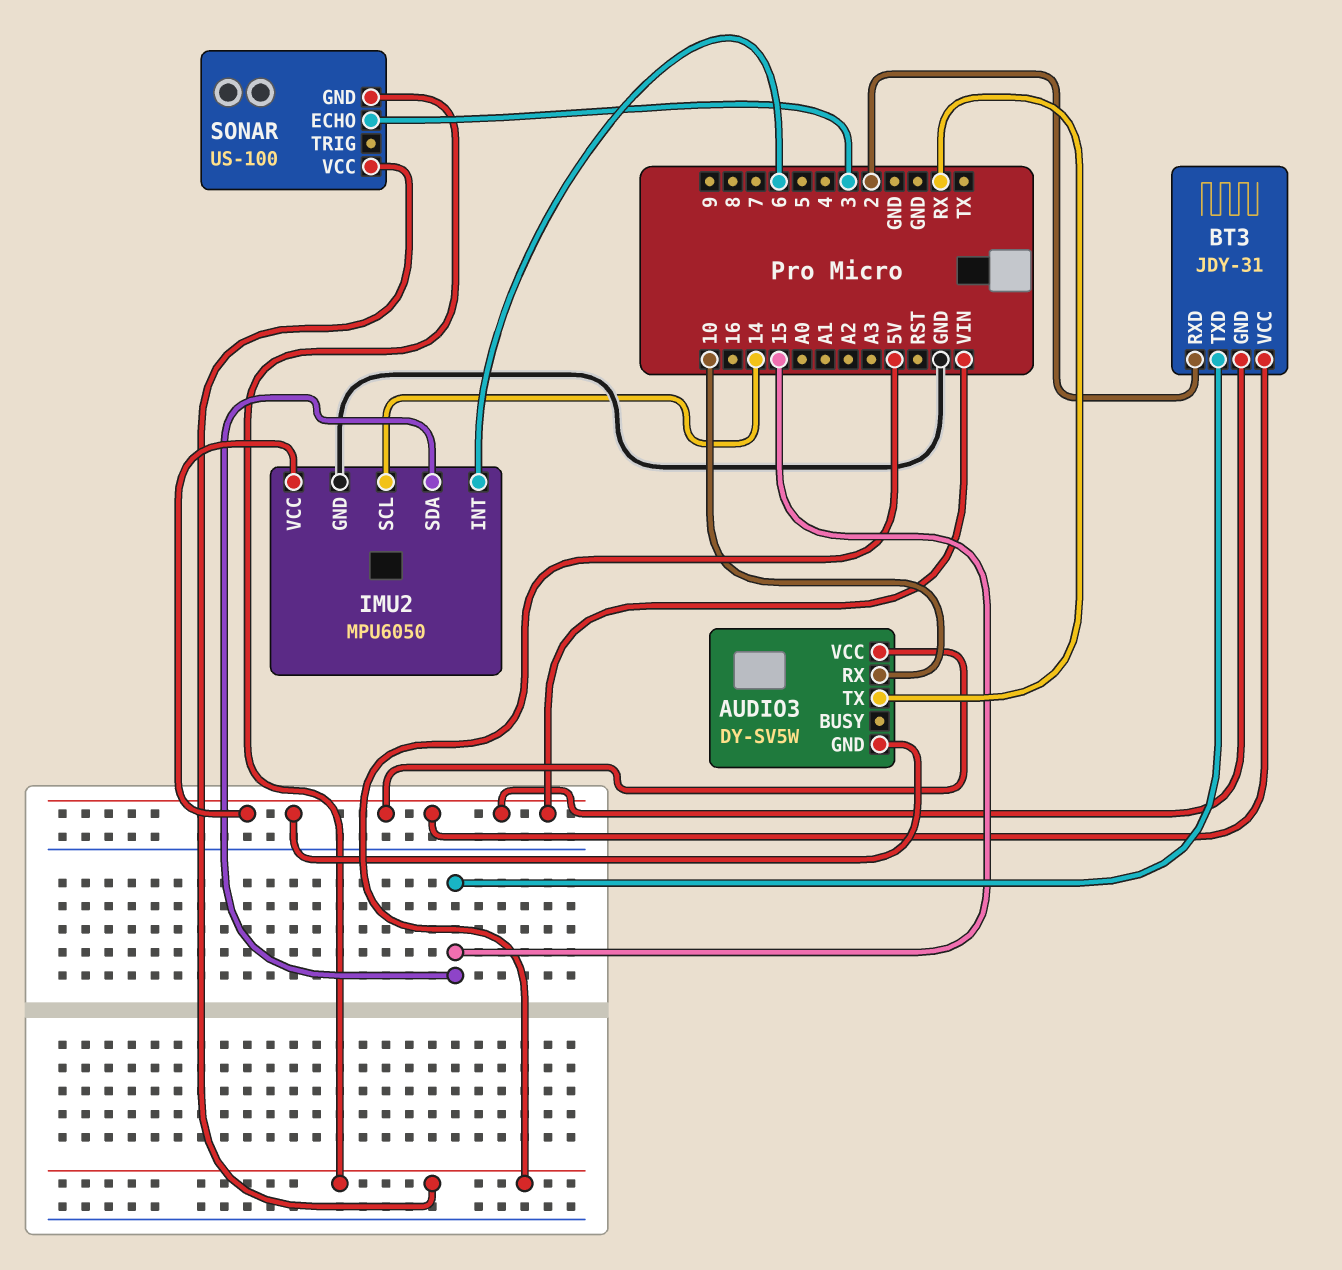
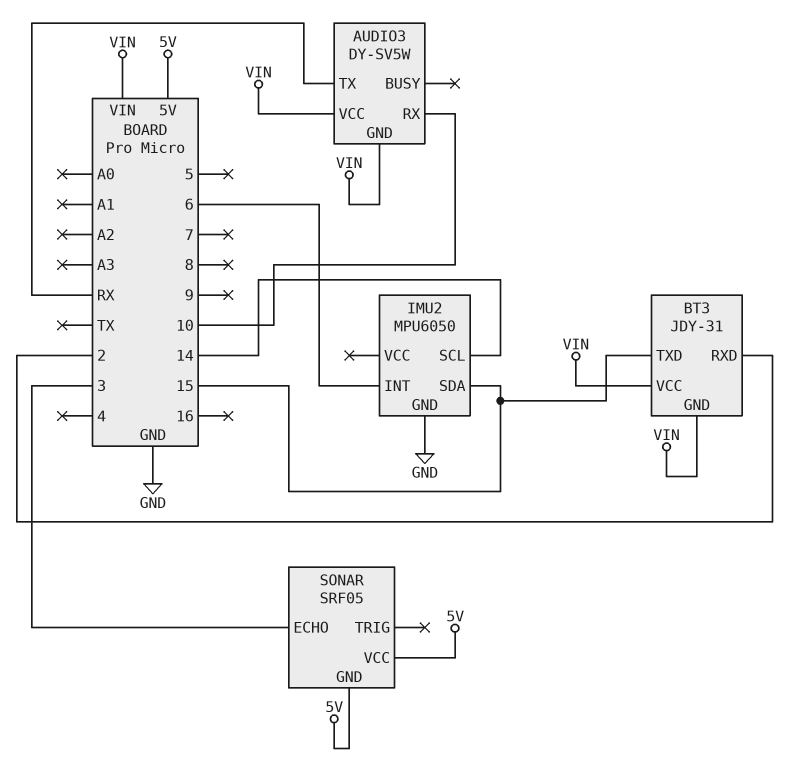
IMU2 pin VCC: VIN -> none
SONAR: US-100 -> SRF05

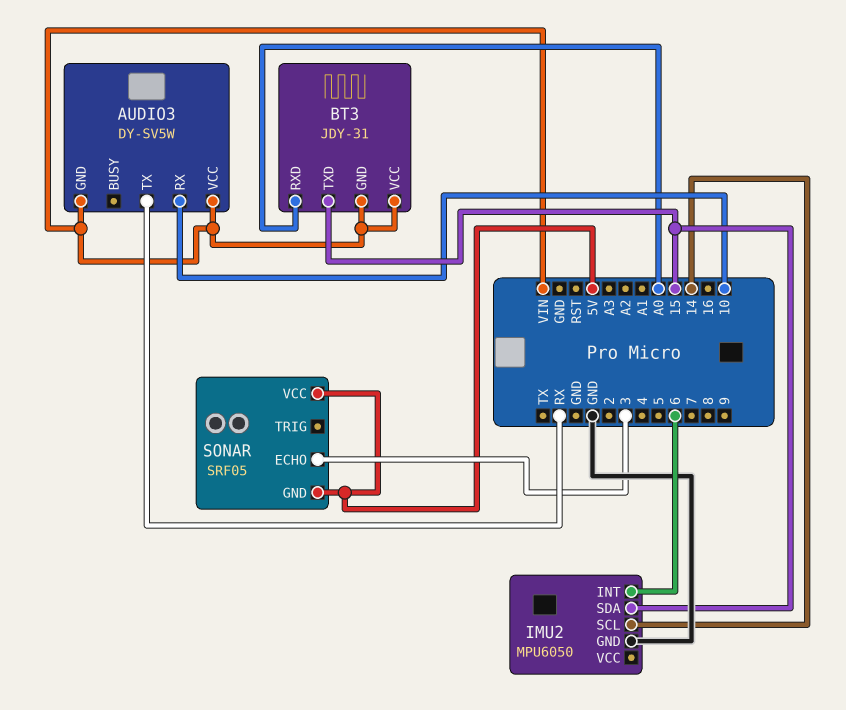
BT3 pin RXD: 2 -> A0

